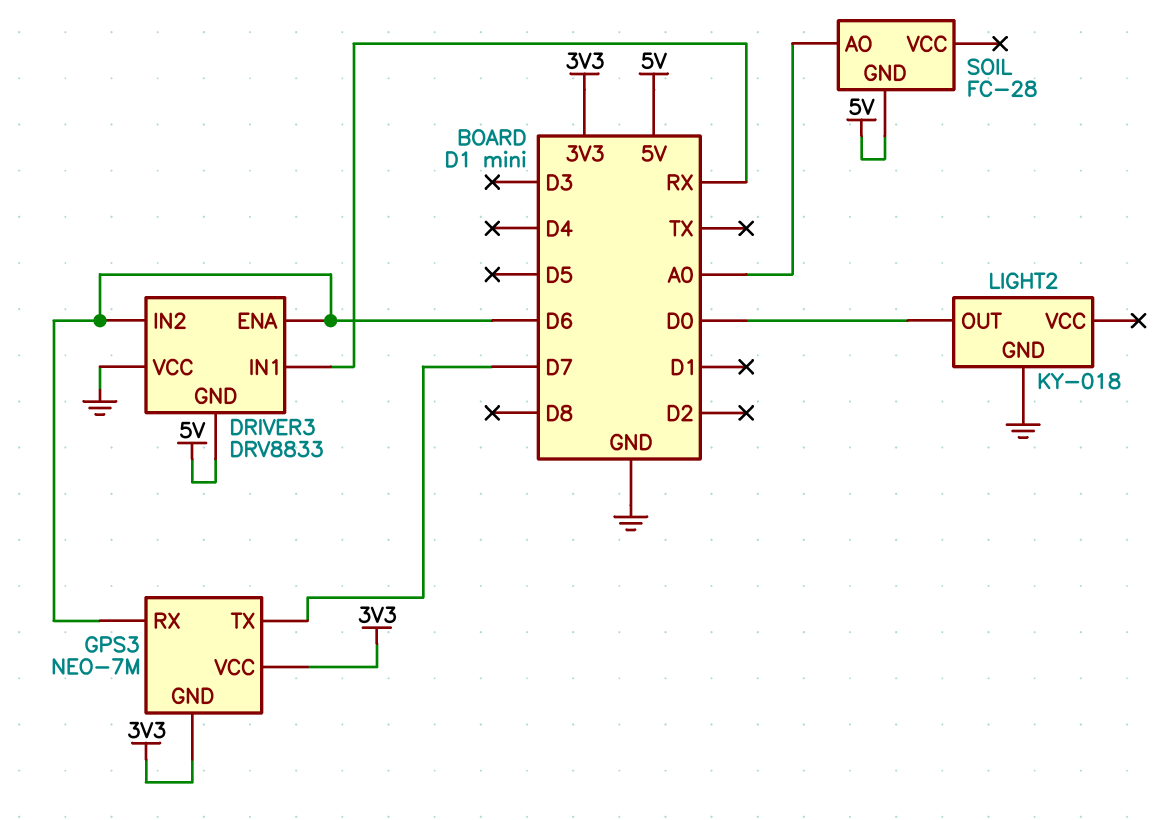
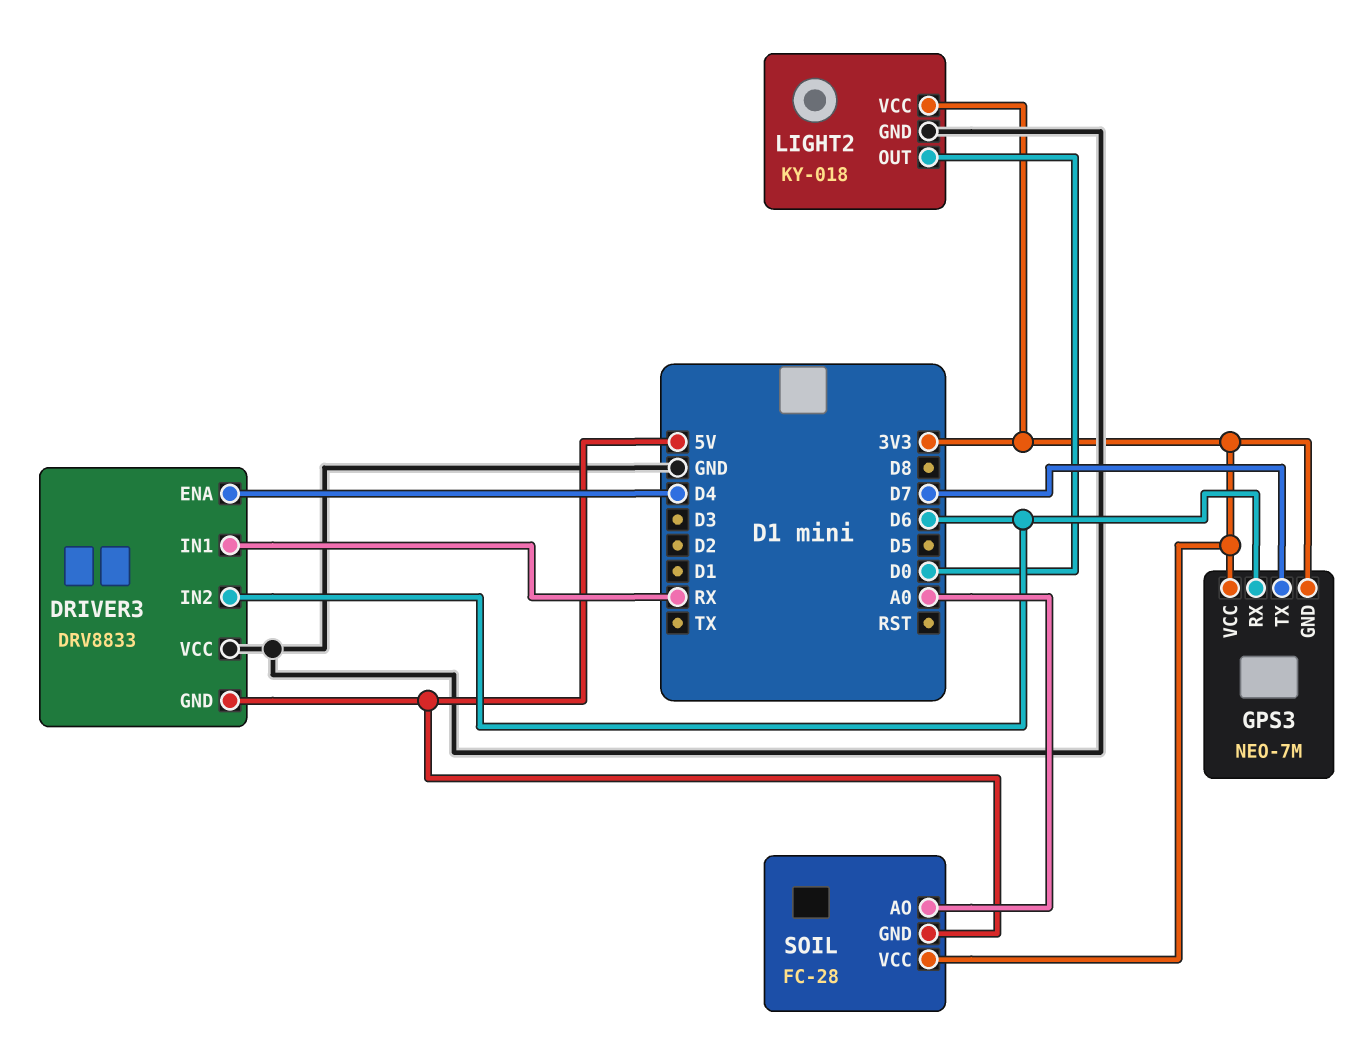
DRIVER3 pin ENA: D6 -> D4
LIGHT2 pin VCC: none -> 3V3
SOIL pin VCC: none -> 3V3

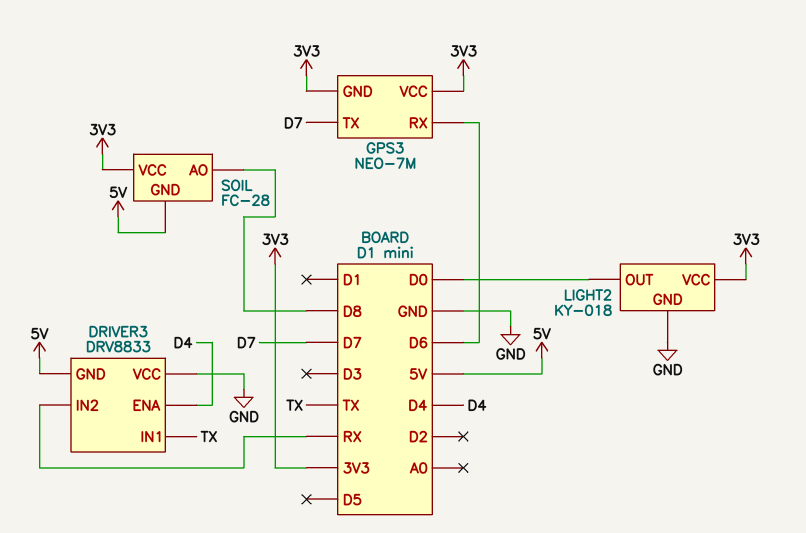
DRIVER3 pin IN1: RX -> TX
DRIVER3 pin IN2: D6 -> RX
SOIL pin AO: A0 -> D8

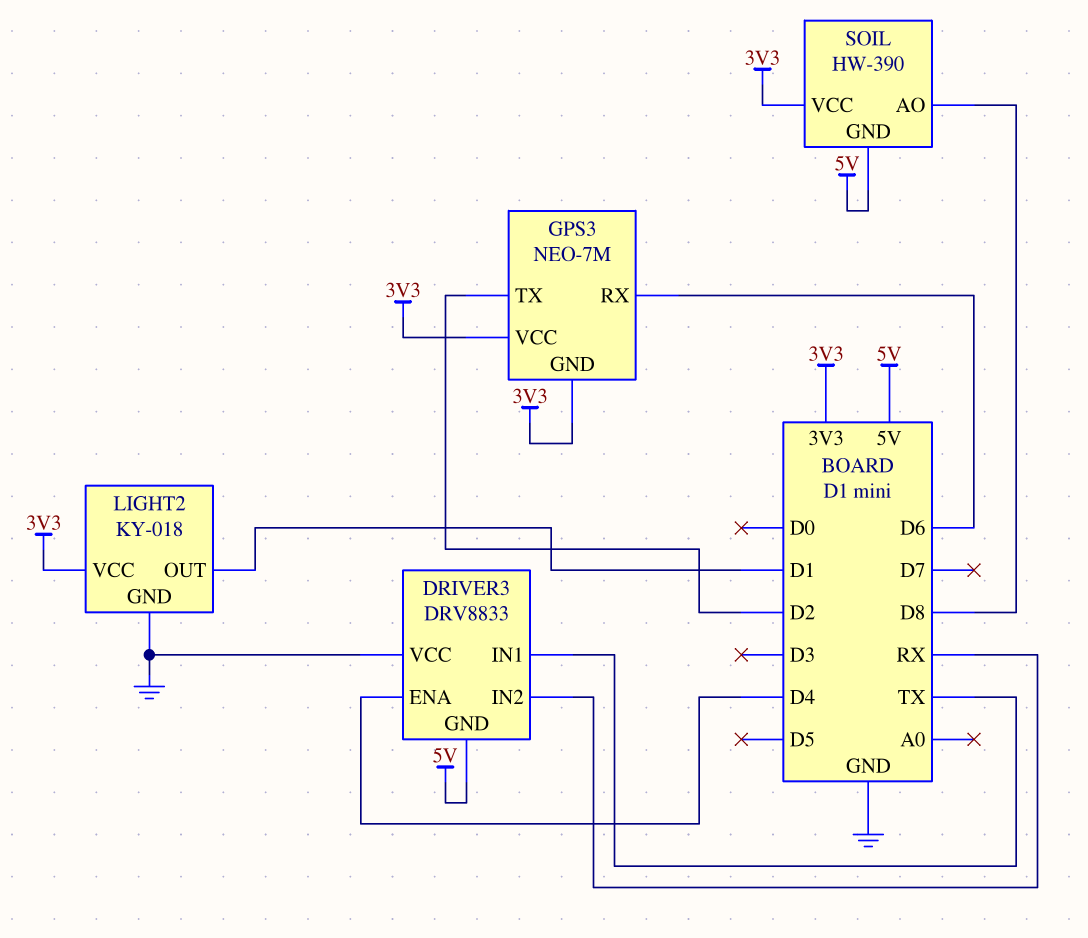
GPS3 pin TX: D7 -> D2
LIGHT2 pin OUT: D0 -> D1
SOIL: FC-28 -> HW-390

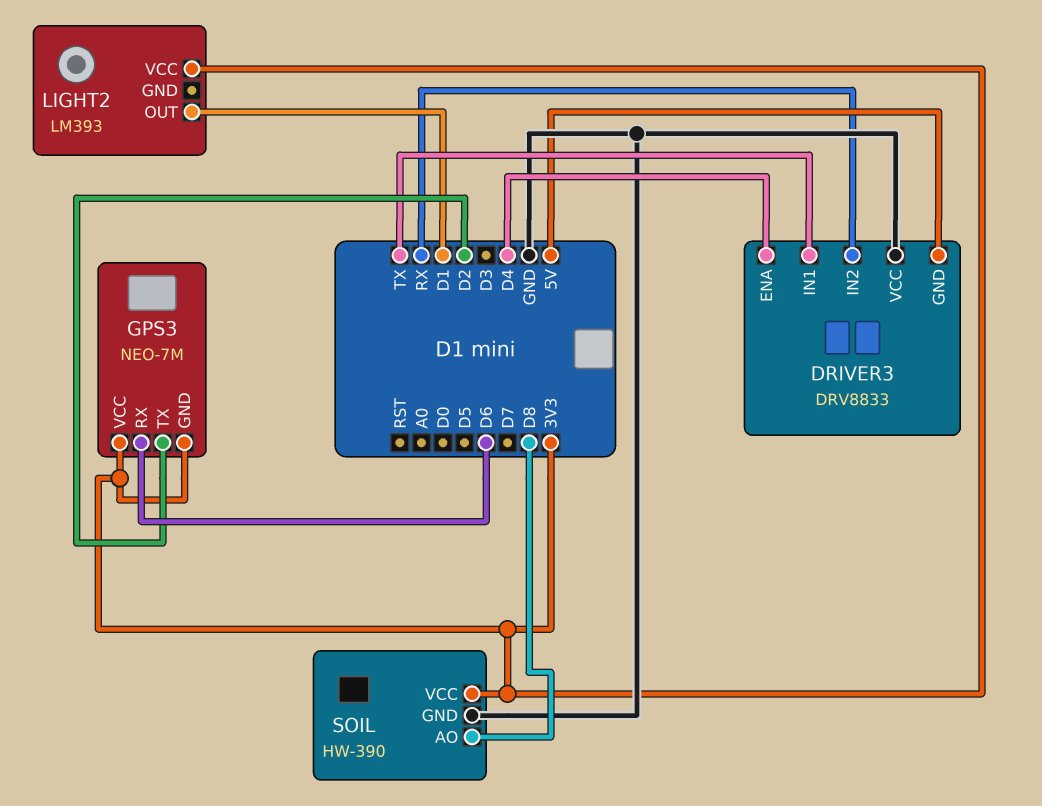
LIGHT2: KY-018 -> LM393
LIGHT2 pin GND: GND -> none
SOIL pin GND: 5V -> GND

